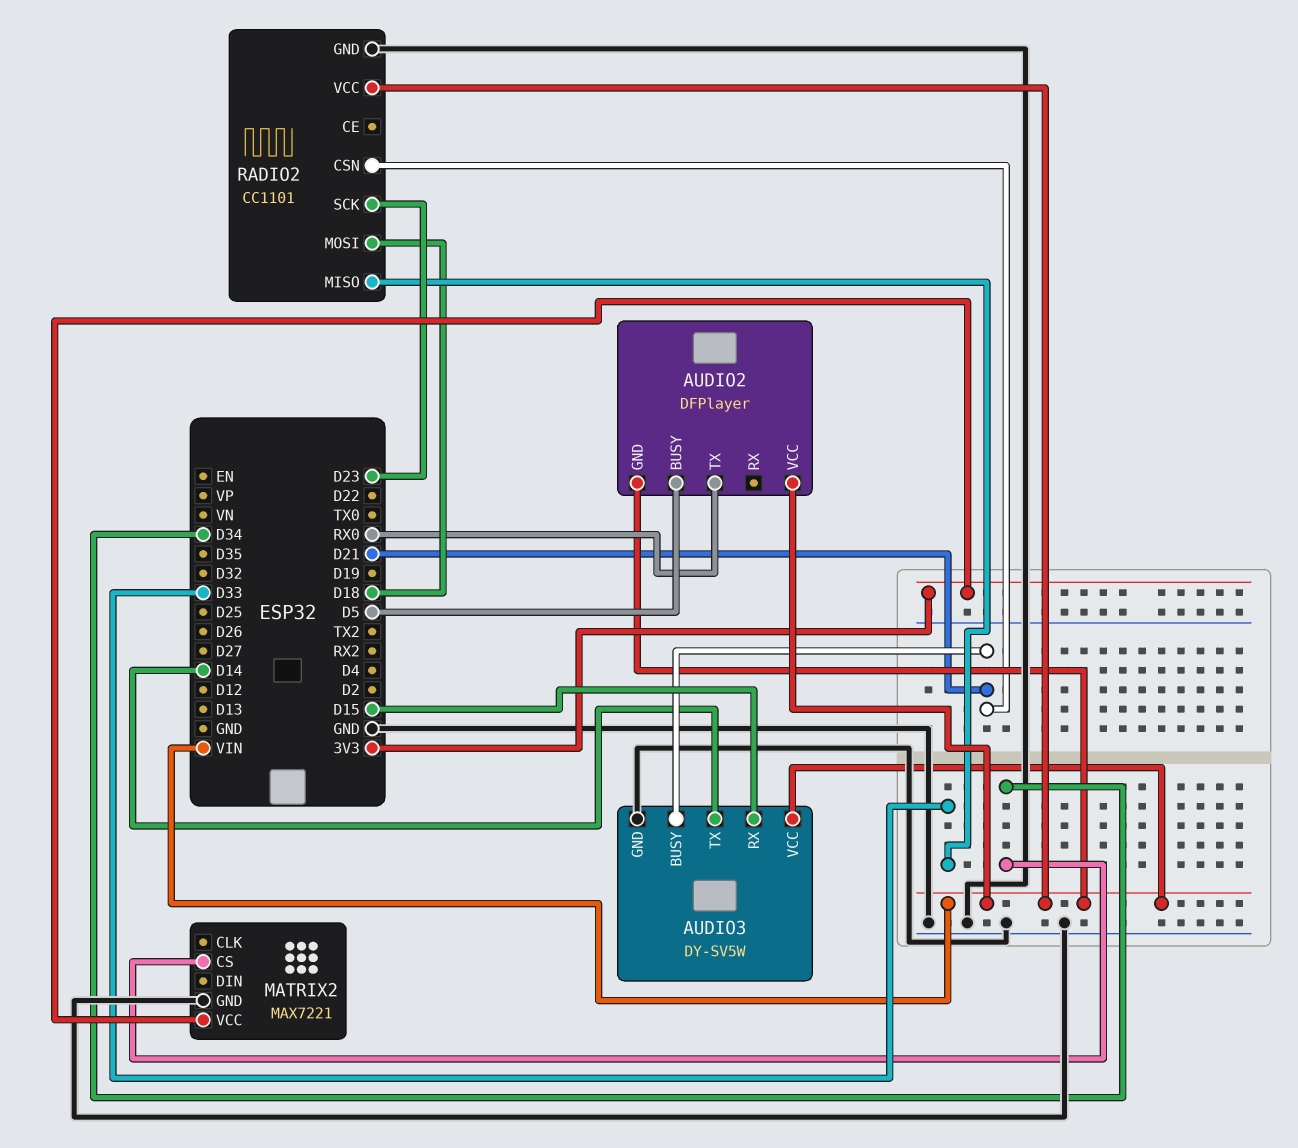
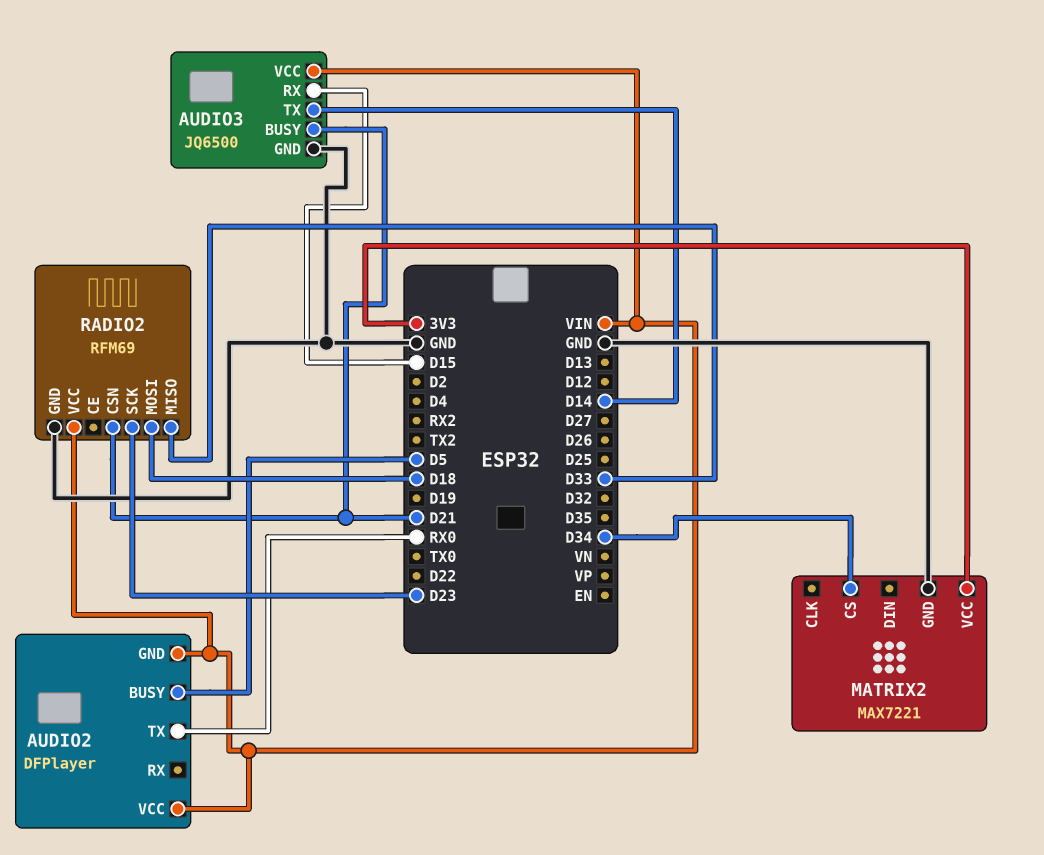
AUDIO3: DY-SV5W -> JQ6500
RADIO2: CC1101 -> RFM69

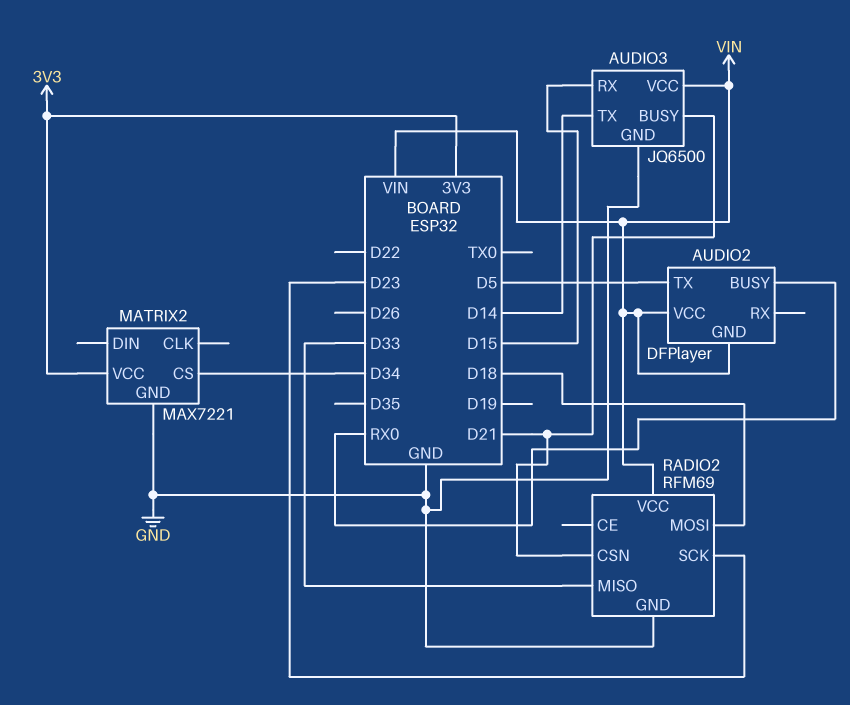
AUDIO2 pin BUSY: D5 -> RX0
AUDIO2 pin TX: RX0 -> D5

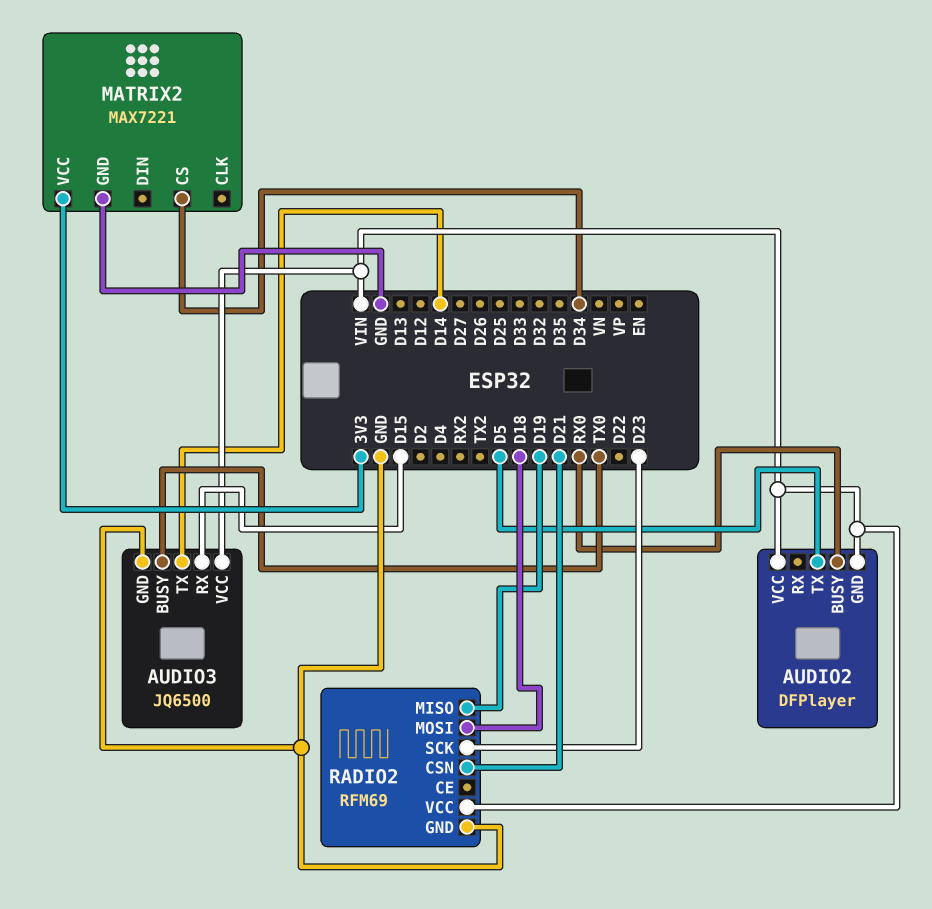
AUDIO3 pin BUSY: D21 -> TX0
RADIO2 pin MISO: D33 -> D19

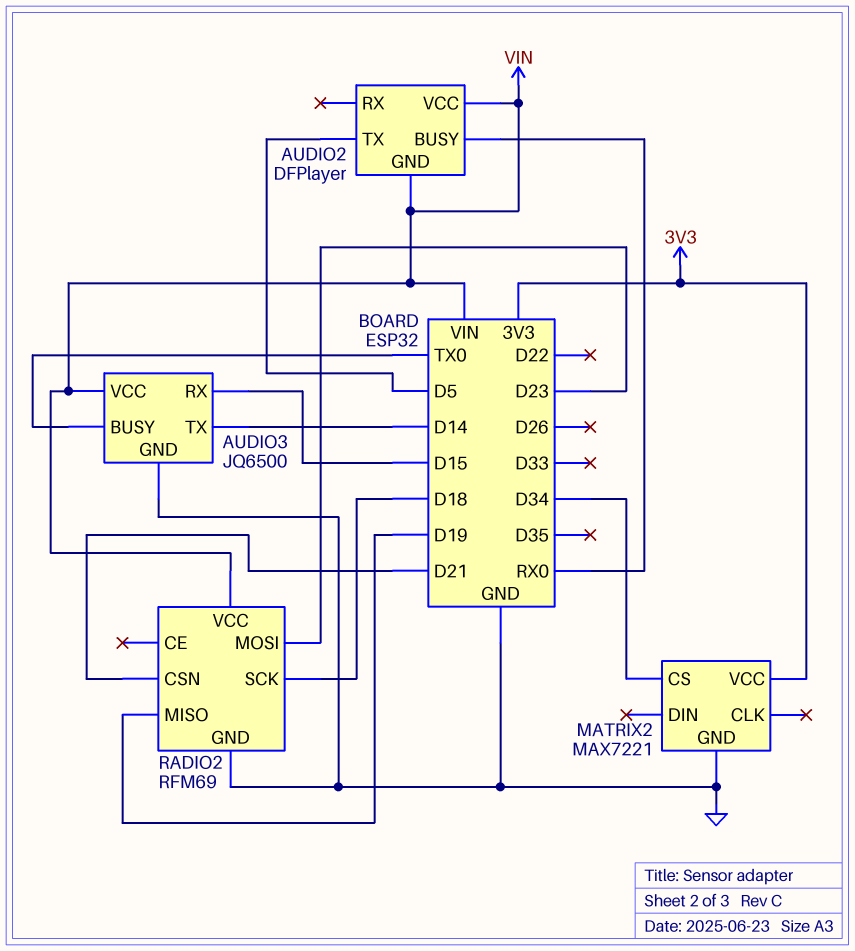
RADIO2 pin MOSI: D18 -> D23
RADIO2 pin SCK: D23 -> D18

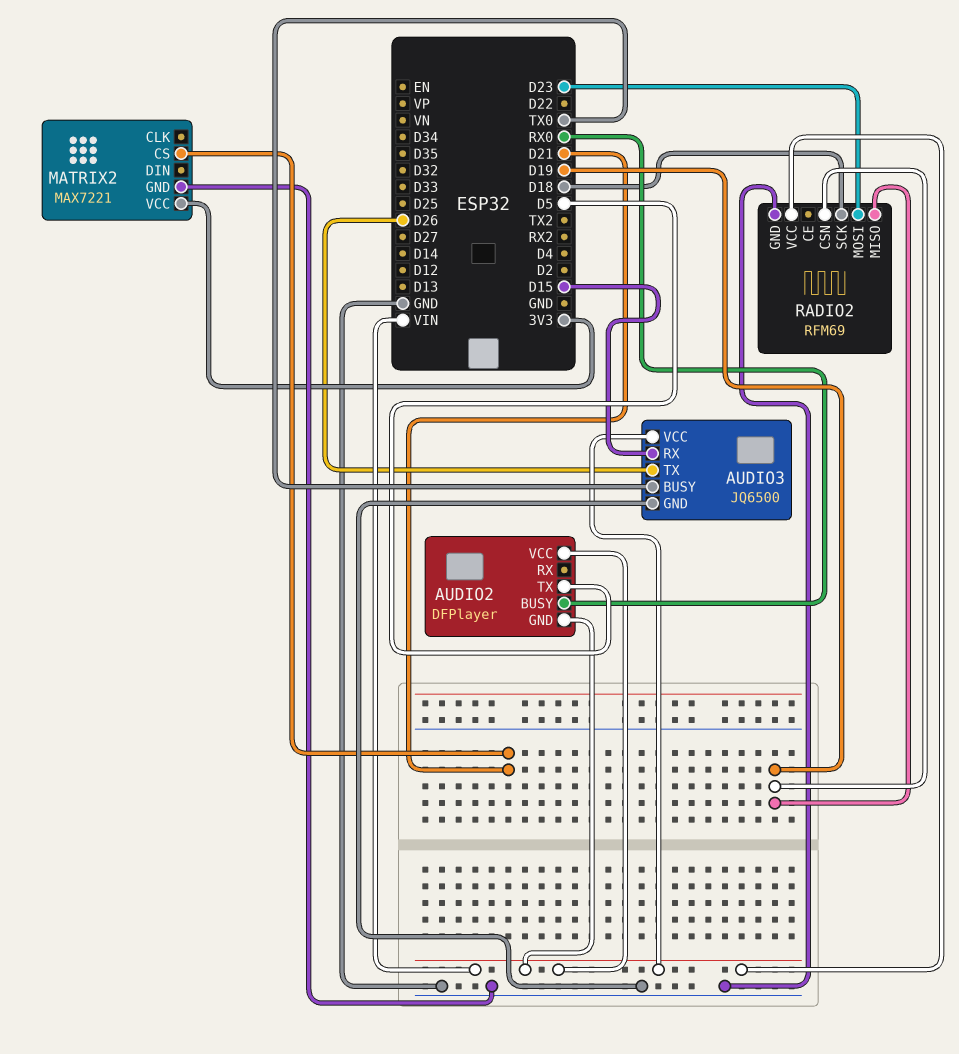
AUDIO3 pin TX: D14 -> D26
MATRIX2 pin CS: D34 -> D21
RADIO2 pin CSN: D21 -> D19

